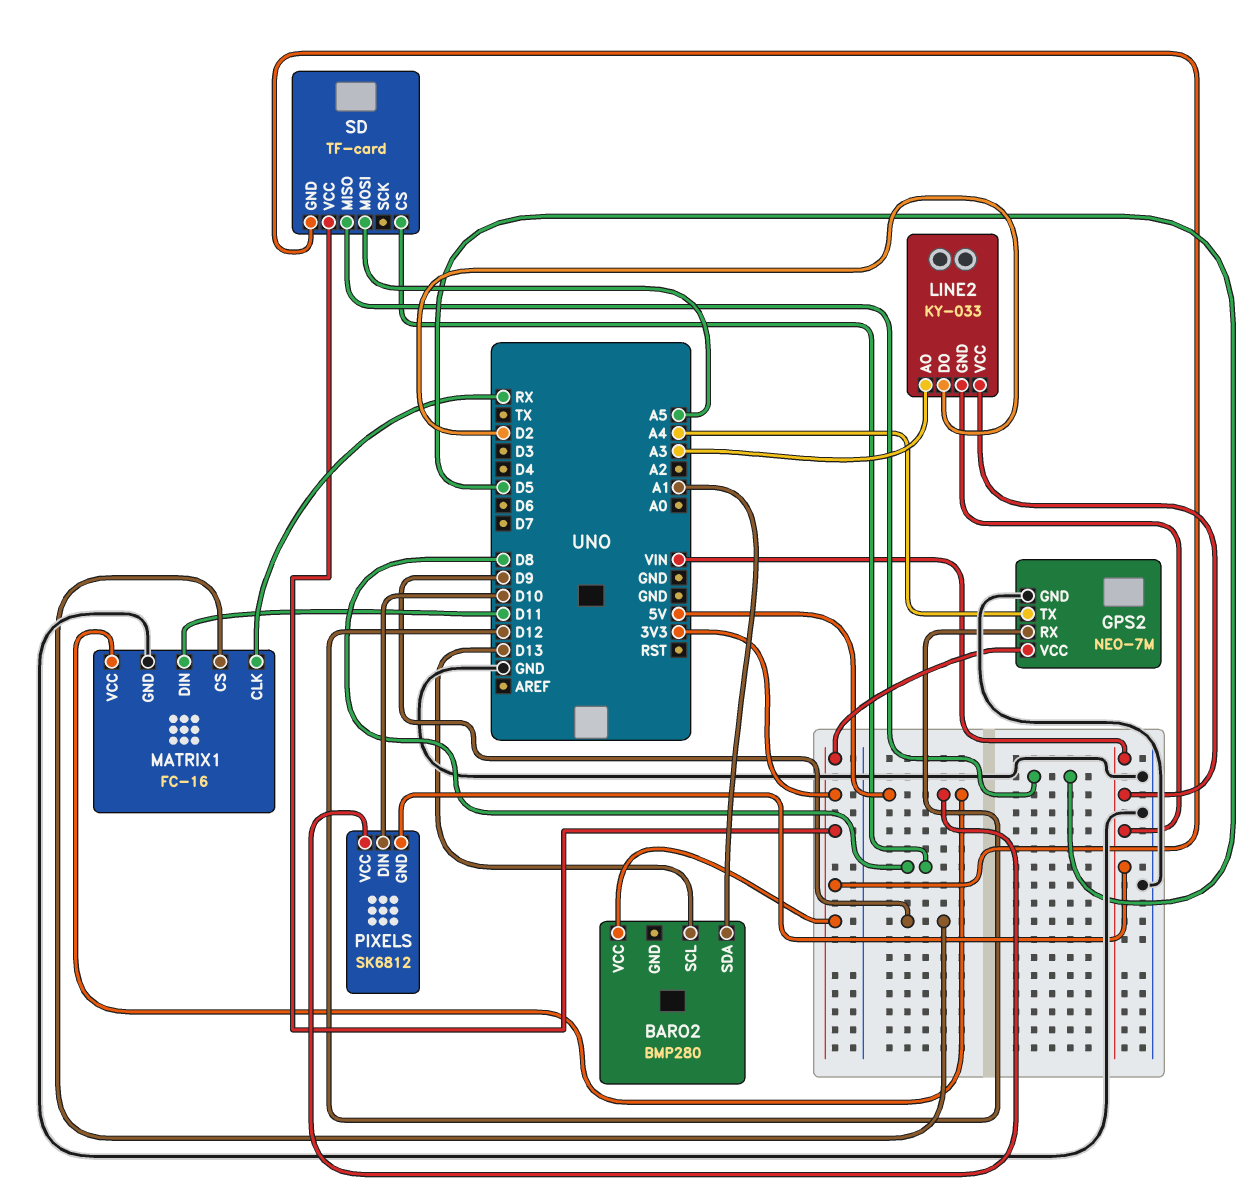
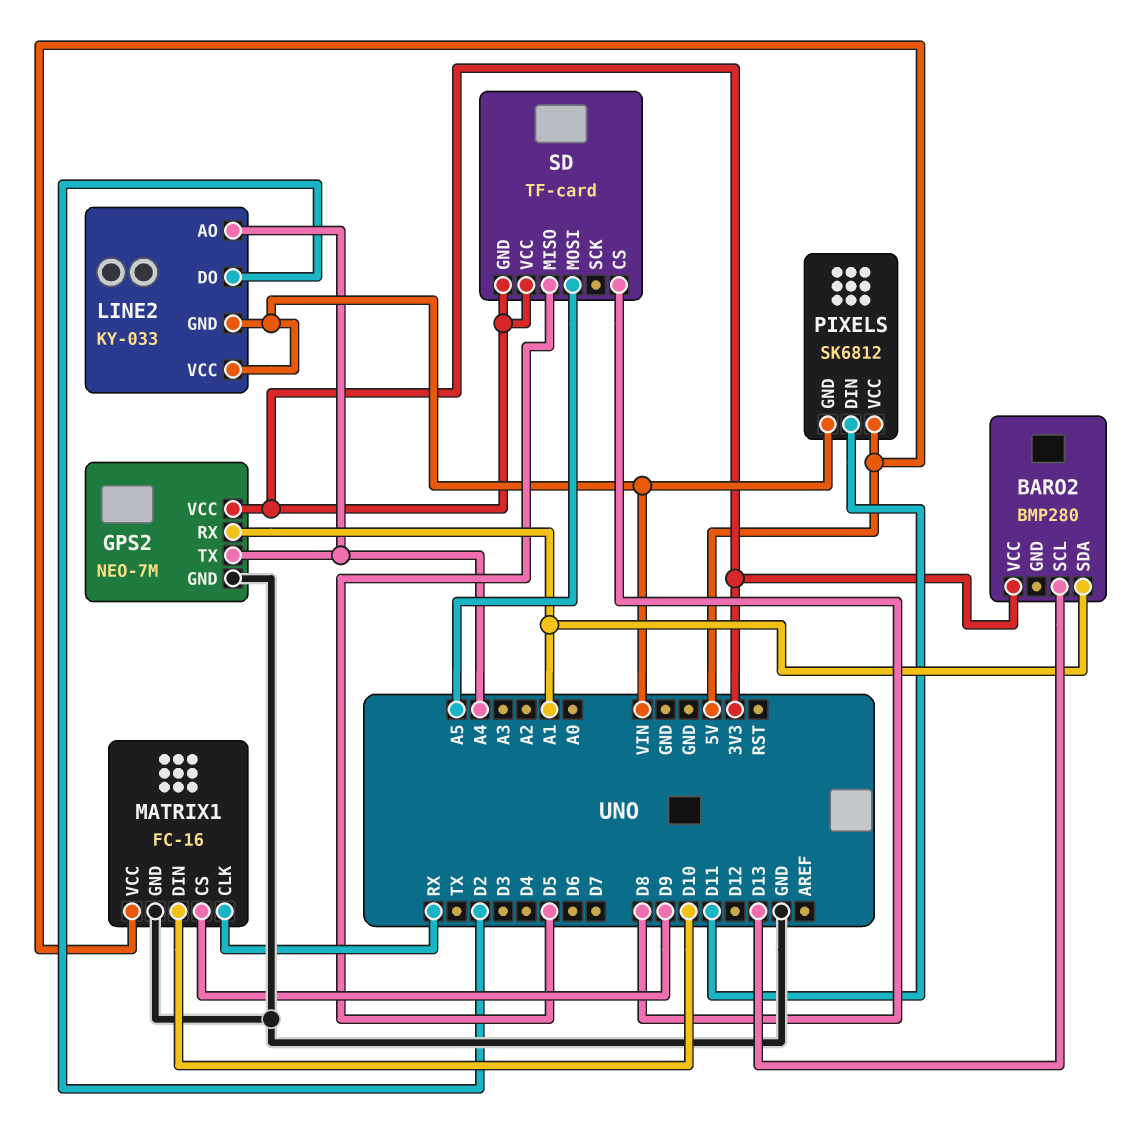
GPS2 pin RX: D12 -> A1
LINE2 pin AO: A3 -> A4
MATRIX1 pin DIN: D11 -> D10
PIXELS pin DIN: D10 -> D11

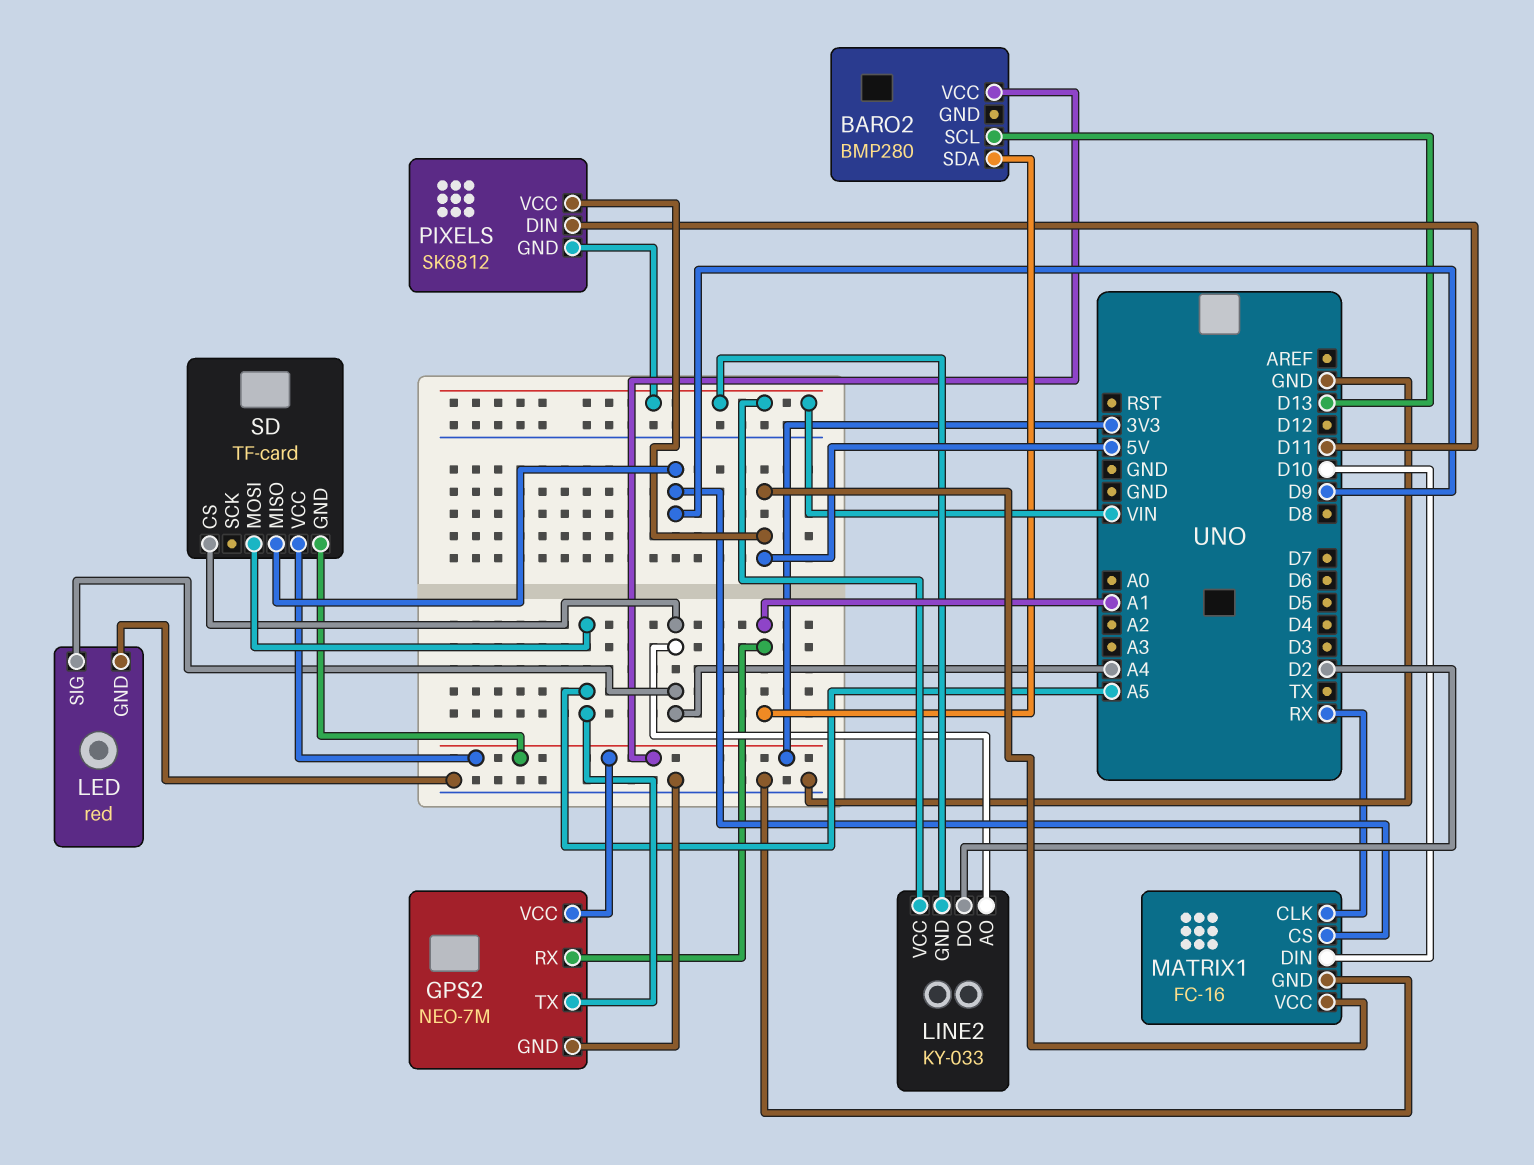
GPS2 pin TX: A4 -> A5
LED: none -> red
LED pin GND: none -> GND
LED pin SIG: none -> A4
SD pin CS: D8 -> A4
SD pin MISO: D5 -> D9

